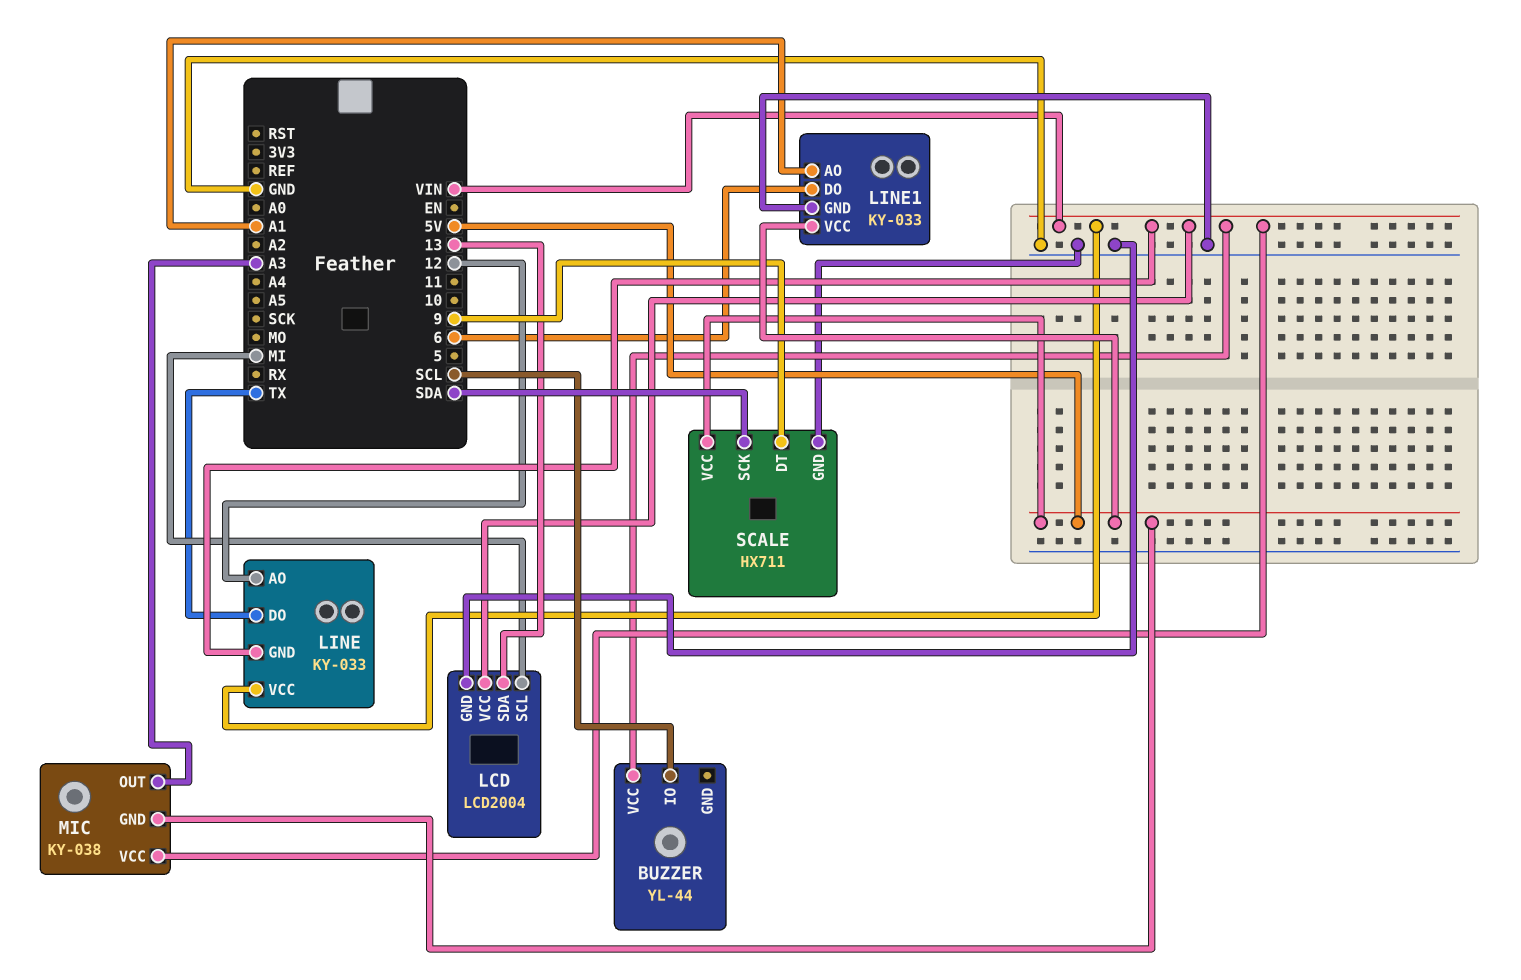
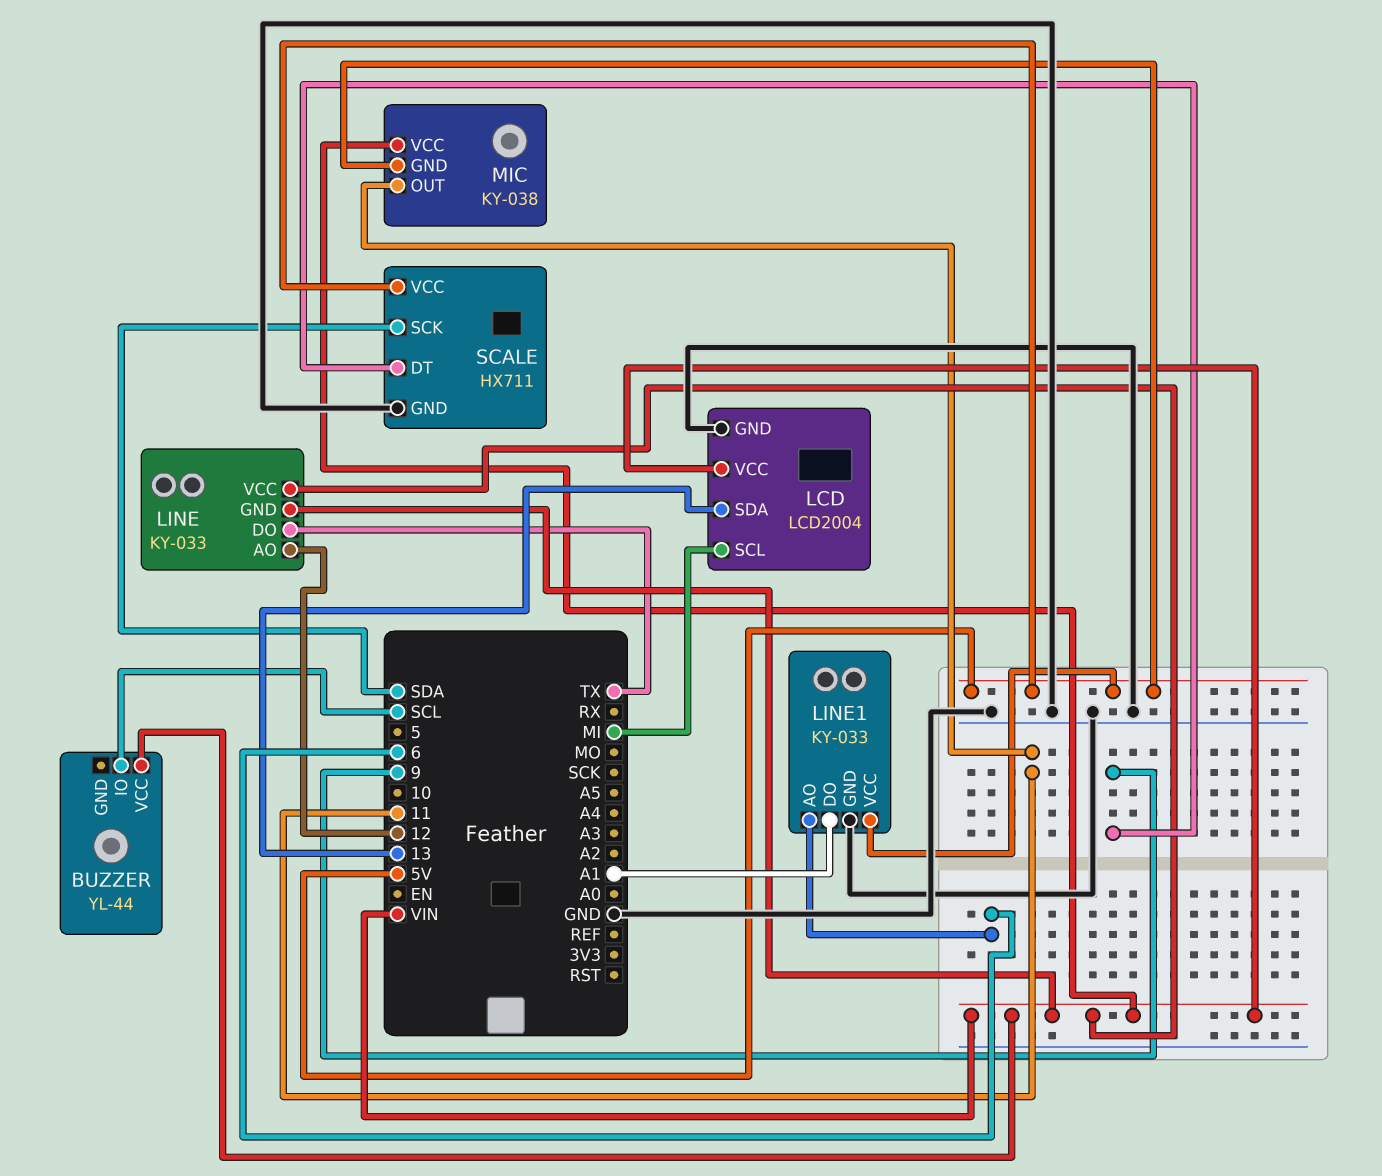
LINE1 pin AO: A1 -> 6
LINE1 pin DO: 6 -> A1
MIC pin OUT: A3 -> 11

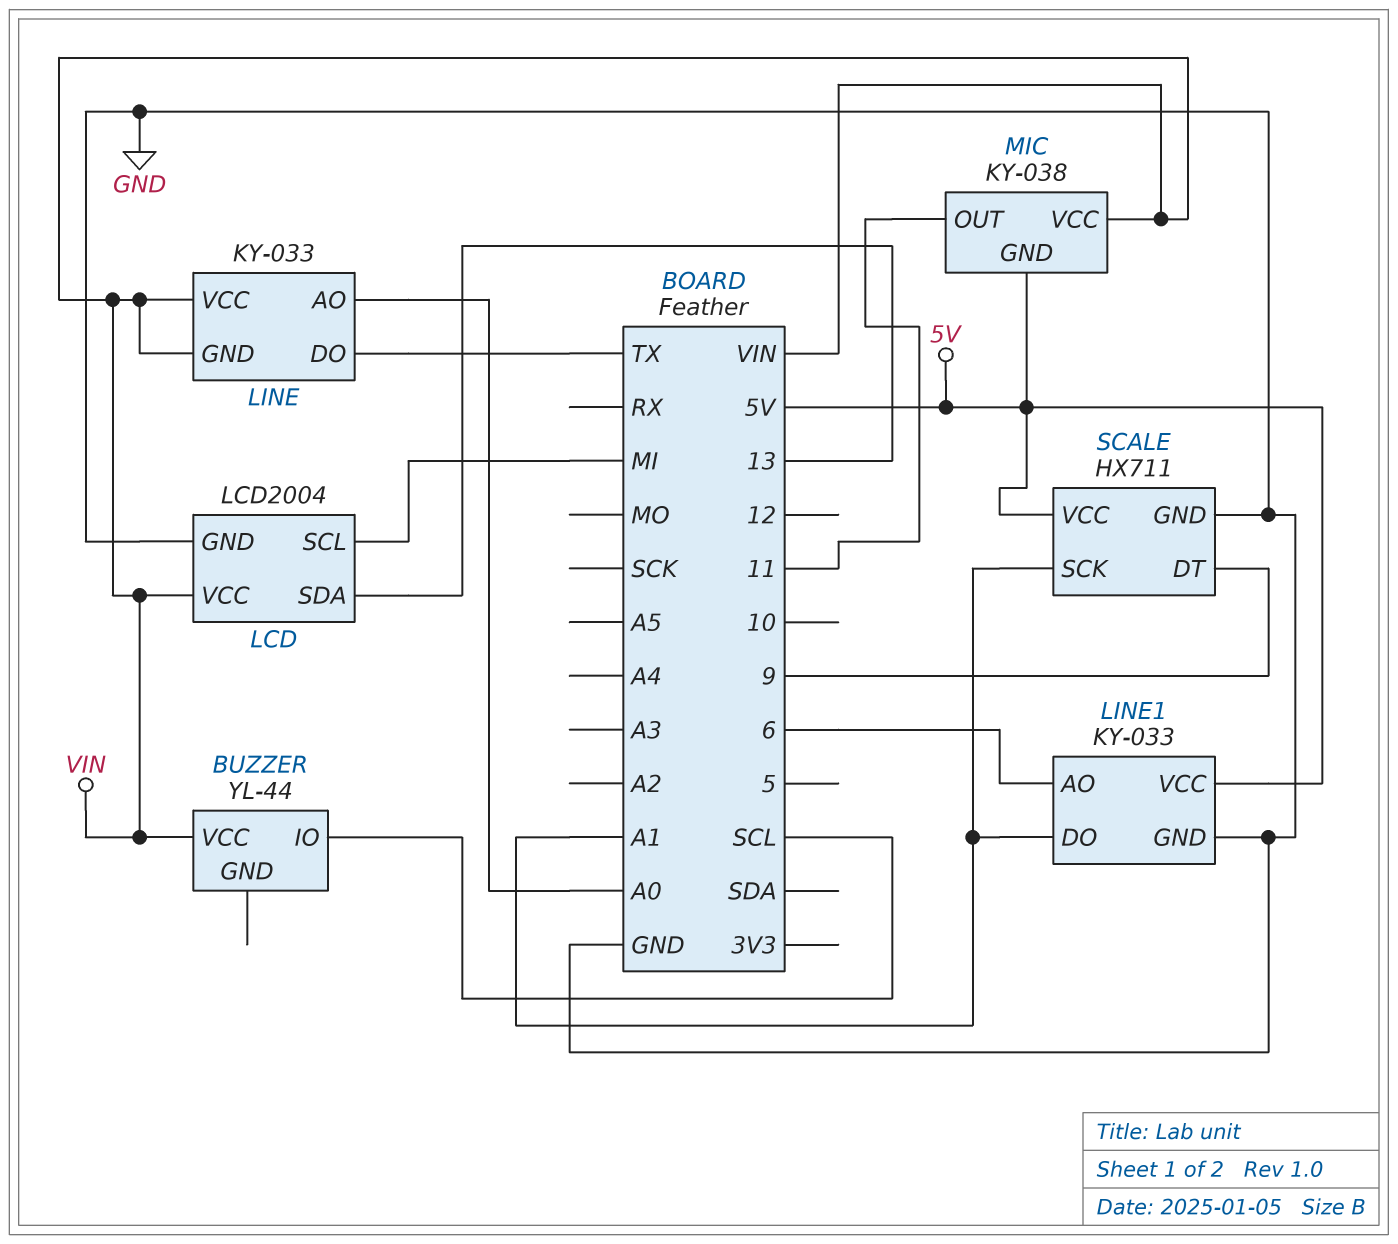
LINE pin AO: 12 -> A0
SCALE pin SCK: SDA -> A1

